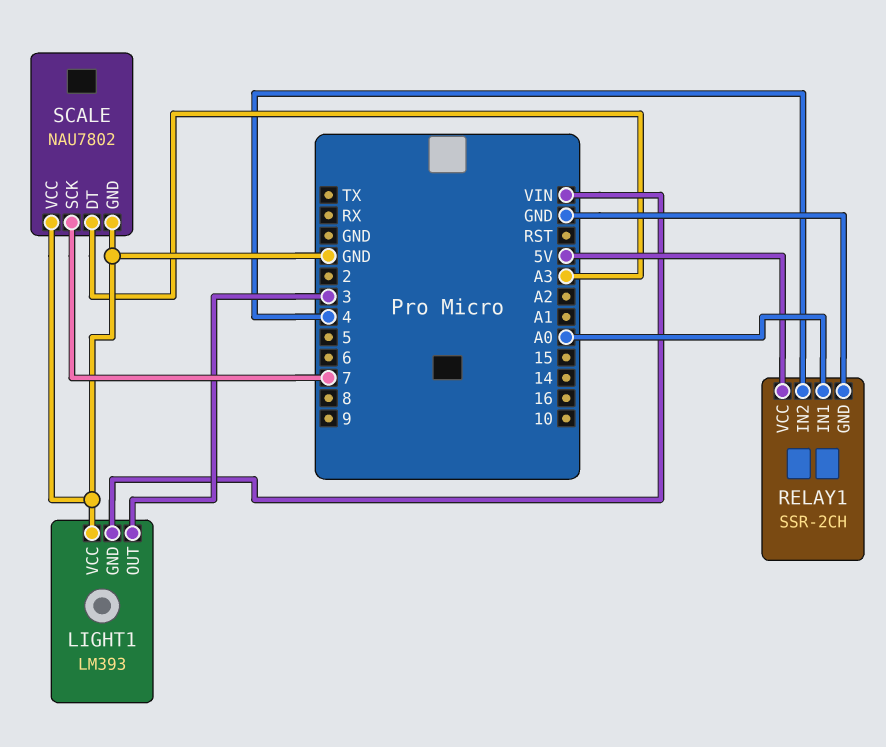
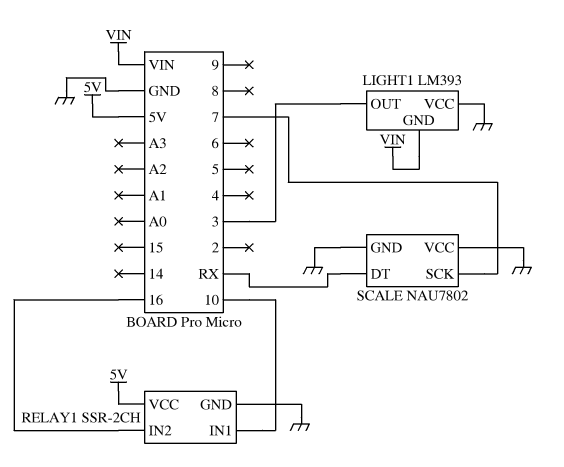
RELAY1 pin IN1: A0 -> 10
RELAY1 pin IN2: 4 -> 16
SCALE pin DT: A3 -> RX

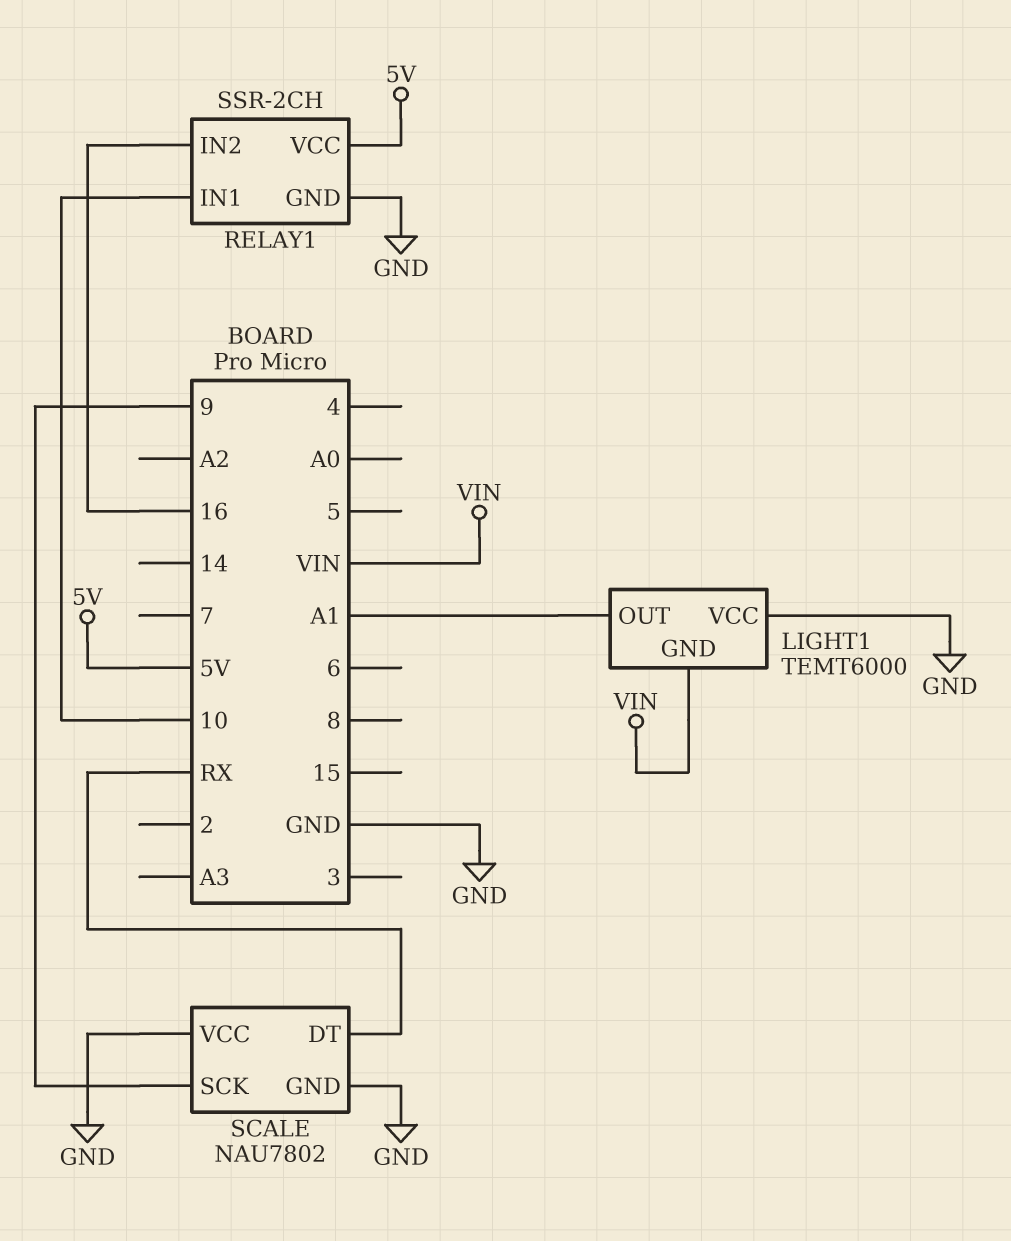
LIGHT1: LM393 -> TEMT6000
LIGHT1 pin OUT: 3 -> A1
SCALE pin SCK: 7 -> 9

